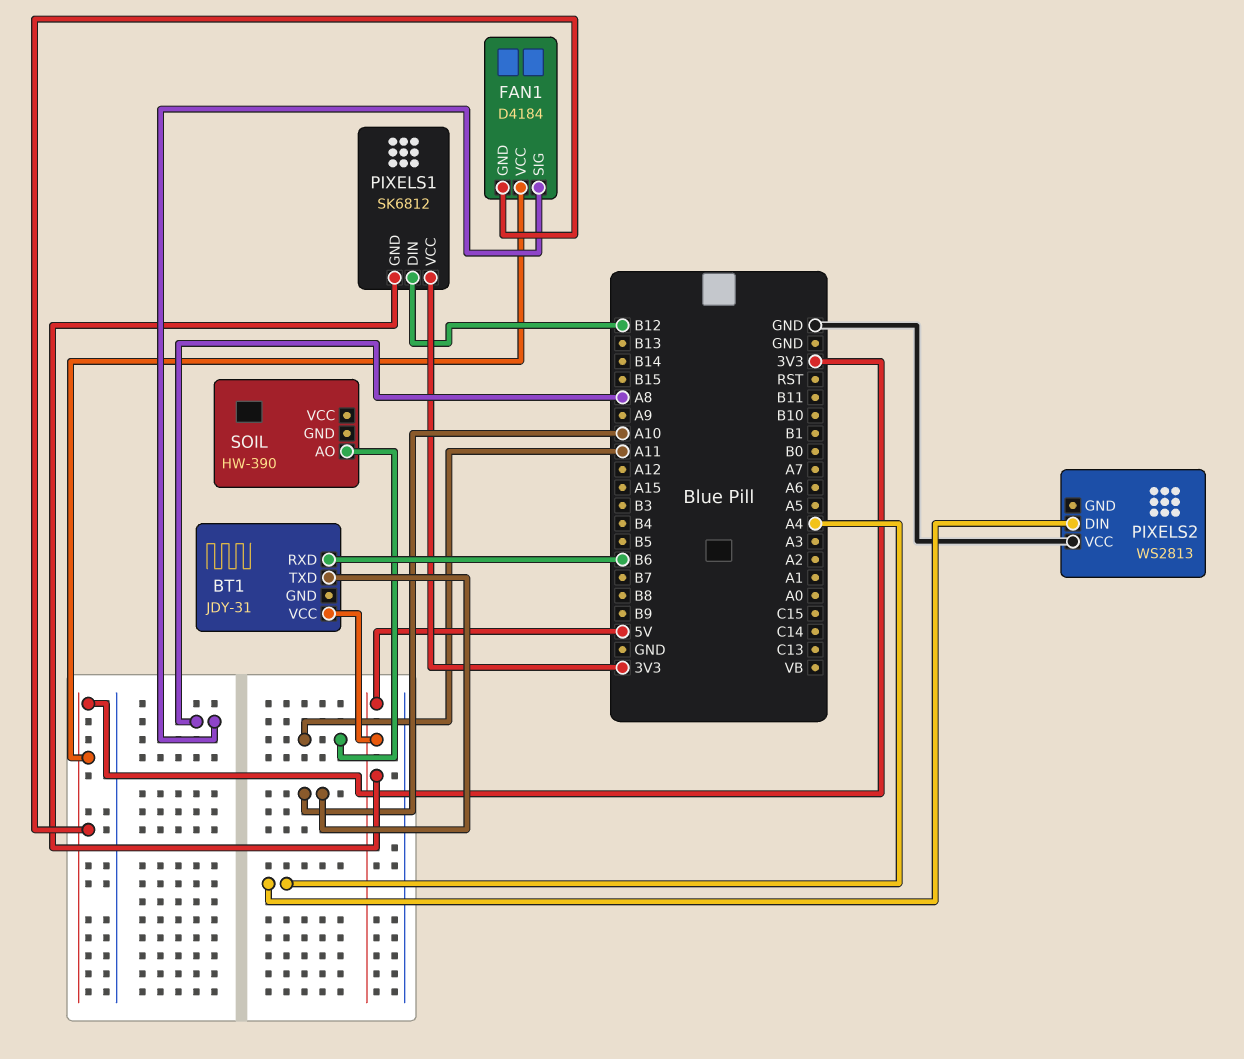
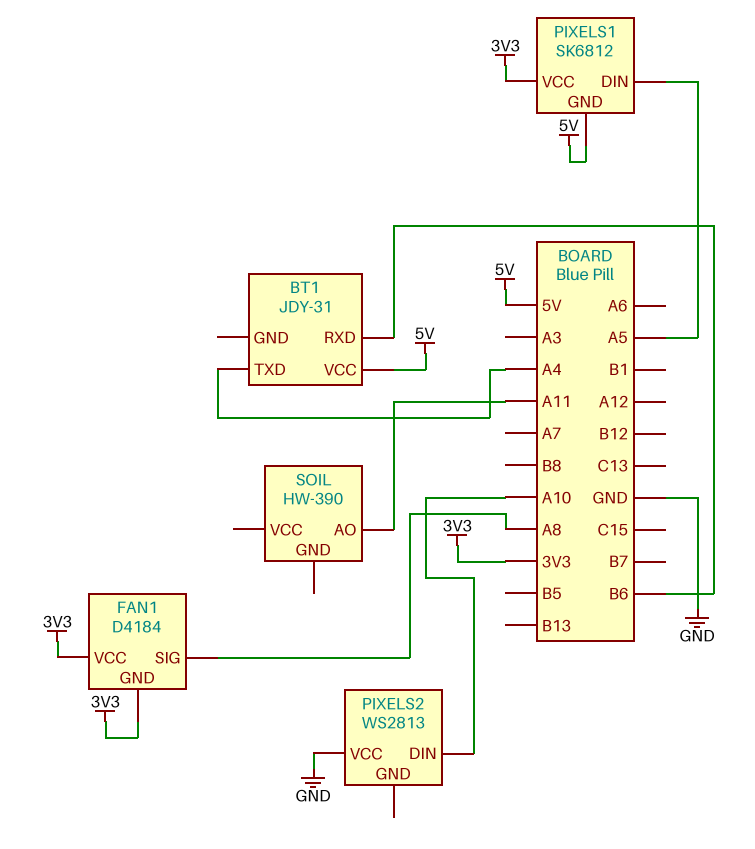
BT1 pin TXD: A10 -> A4
PIXELS1 pin DIN: B12 -> A5
PIXELS2 pin DIN: A4 -> A10

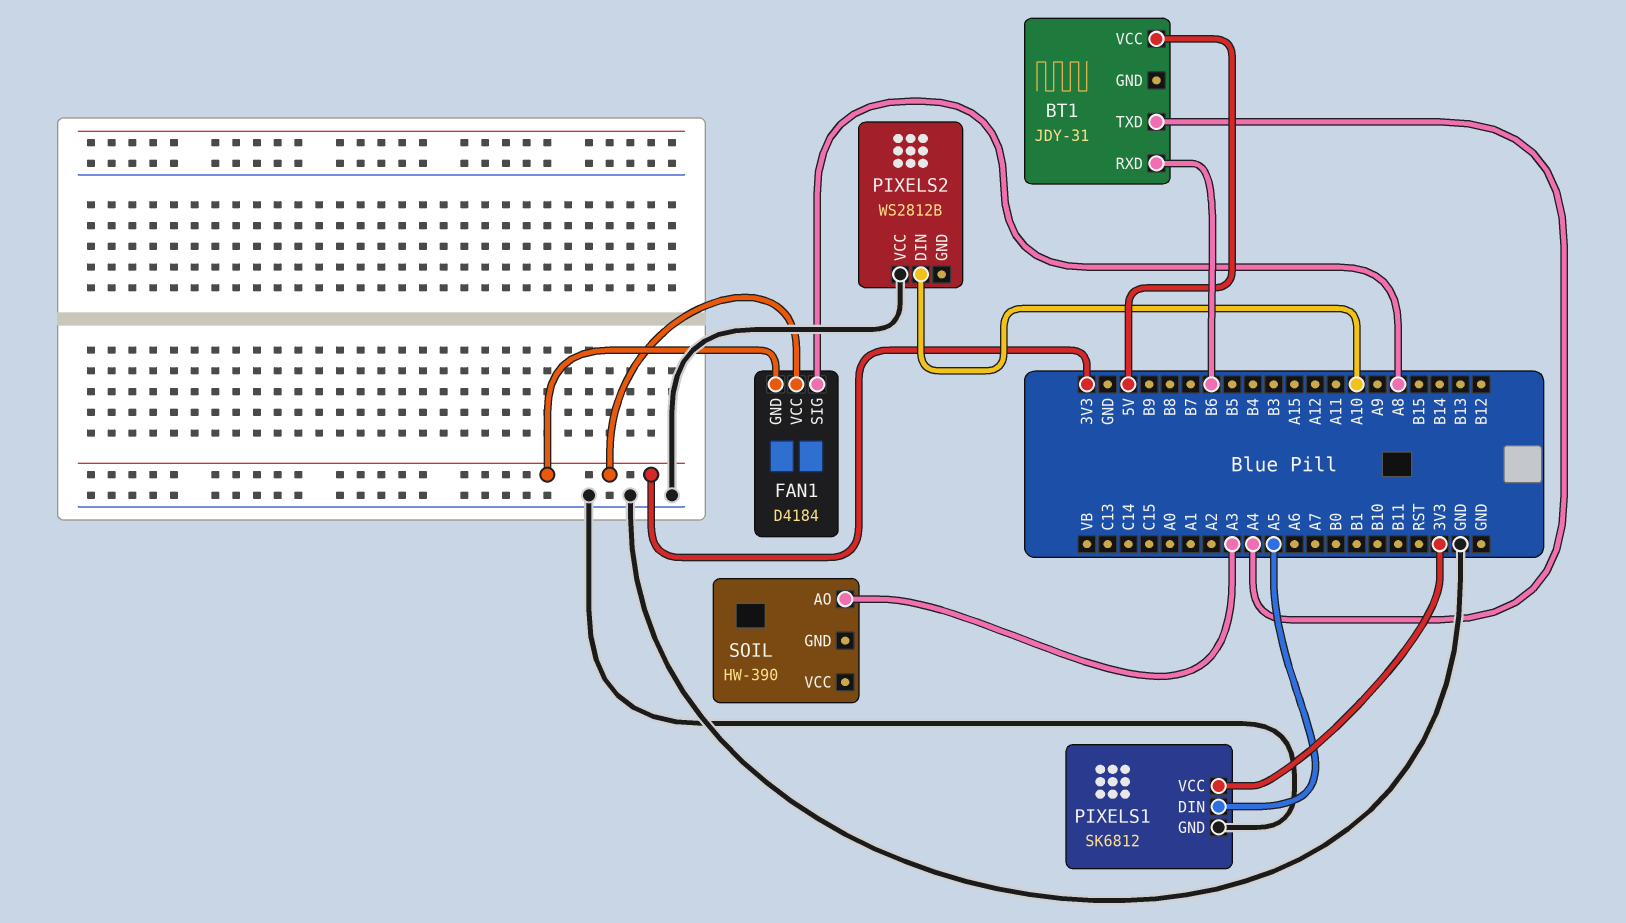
PIXELS1 pin GND: 5V -> GND
PIXELS2: WS2813 -> WS2812B
SOIL pin AO: A11 -> A3

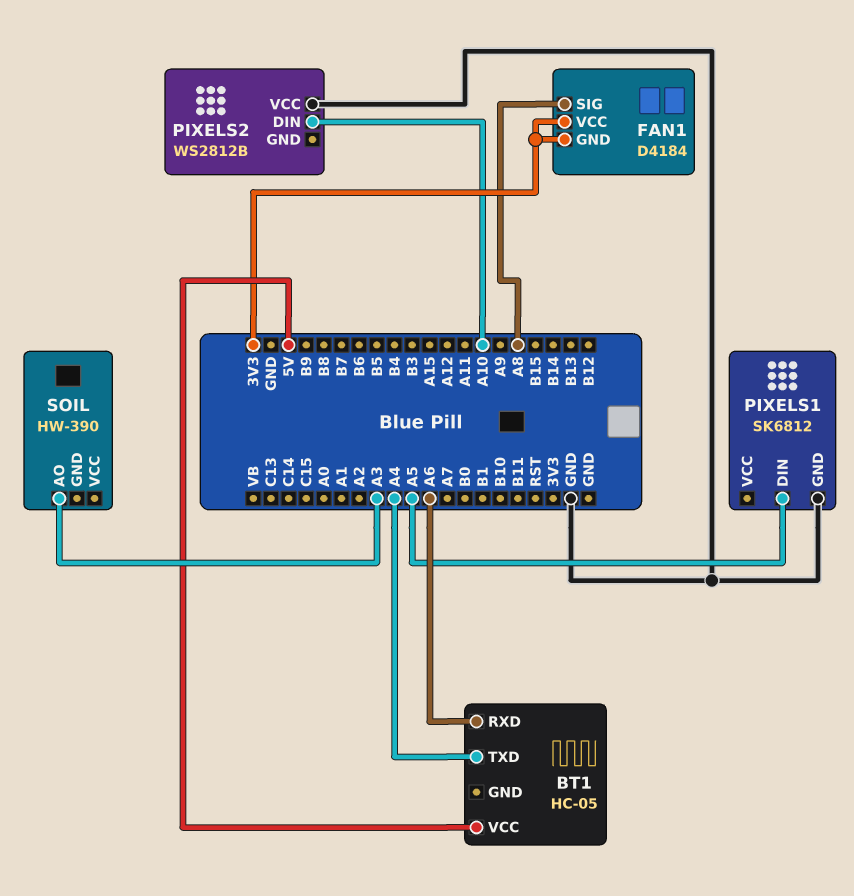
BT1: JDY-31 -> HC-05
BT1 pin RXD: B6 -> A6
PIXELS1 pin VCC: 3V3 -> none

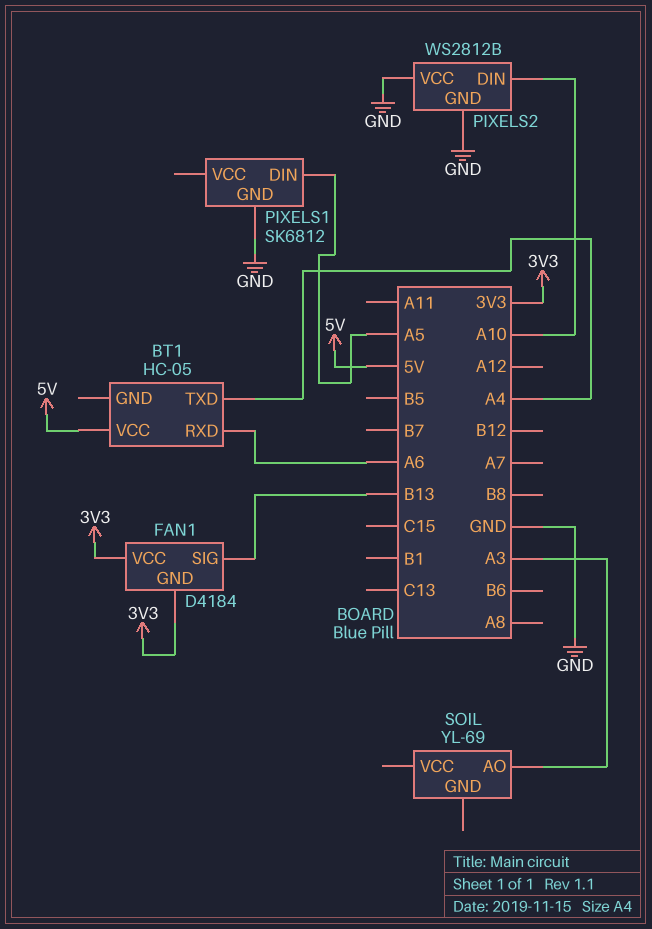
FAN1 pin SIG: A8 -> B13
PIXELS2 pin GND: none -> GND
SOIL: HW-390 -> YL-69

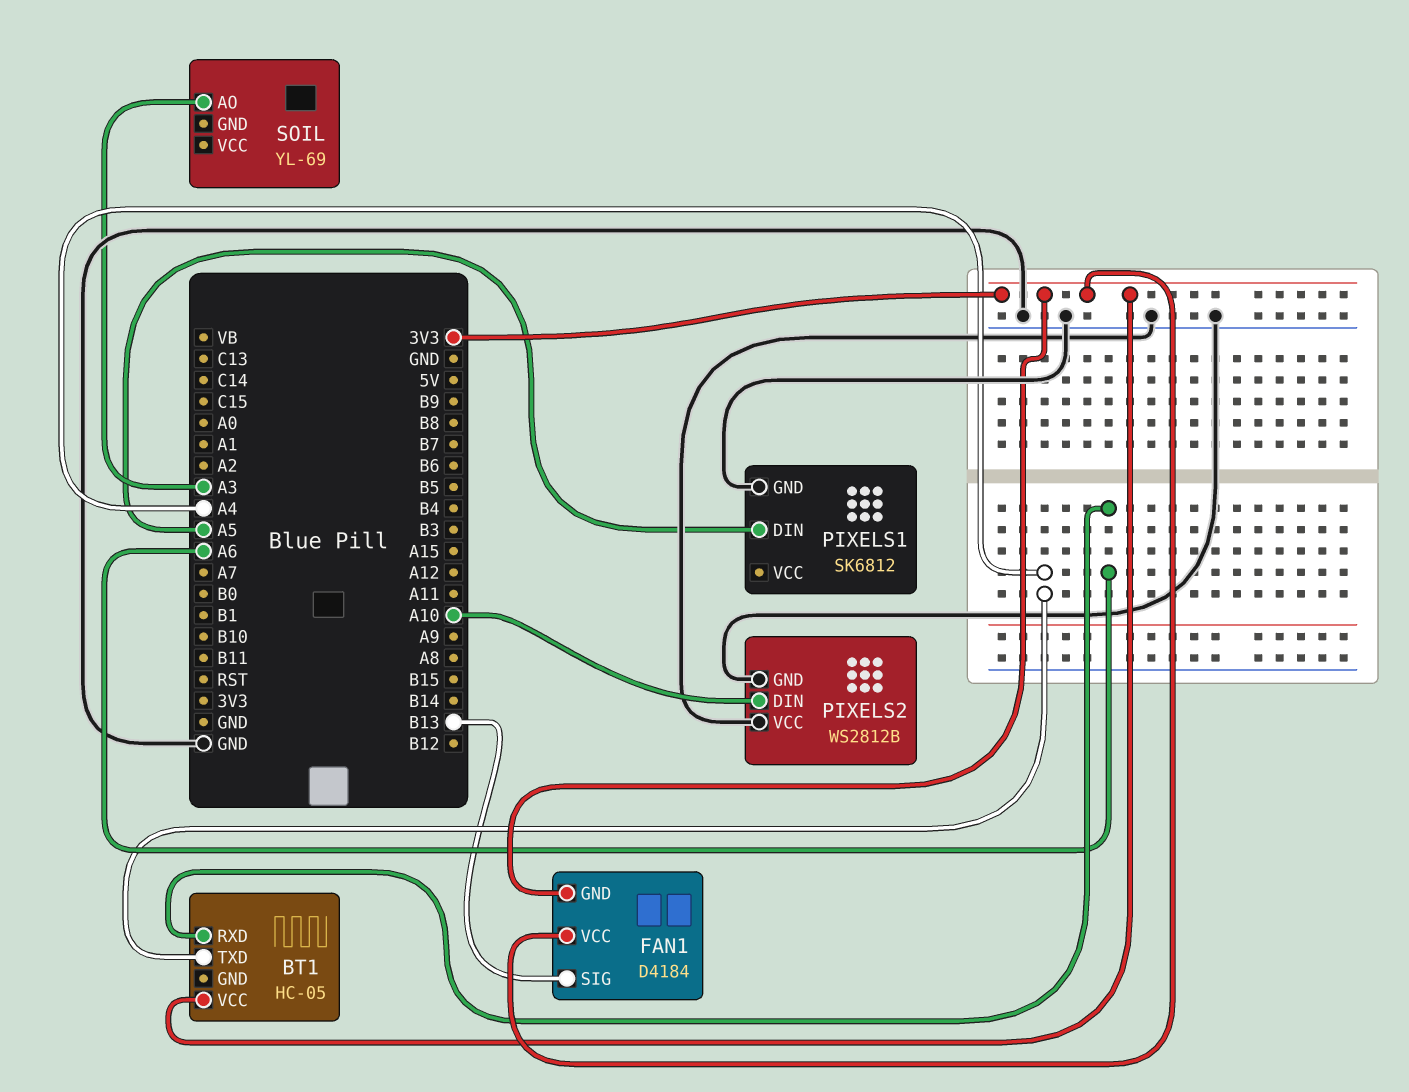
BT1 pin VCC: 5V -> 3V3

